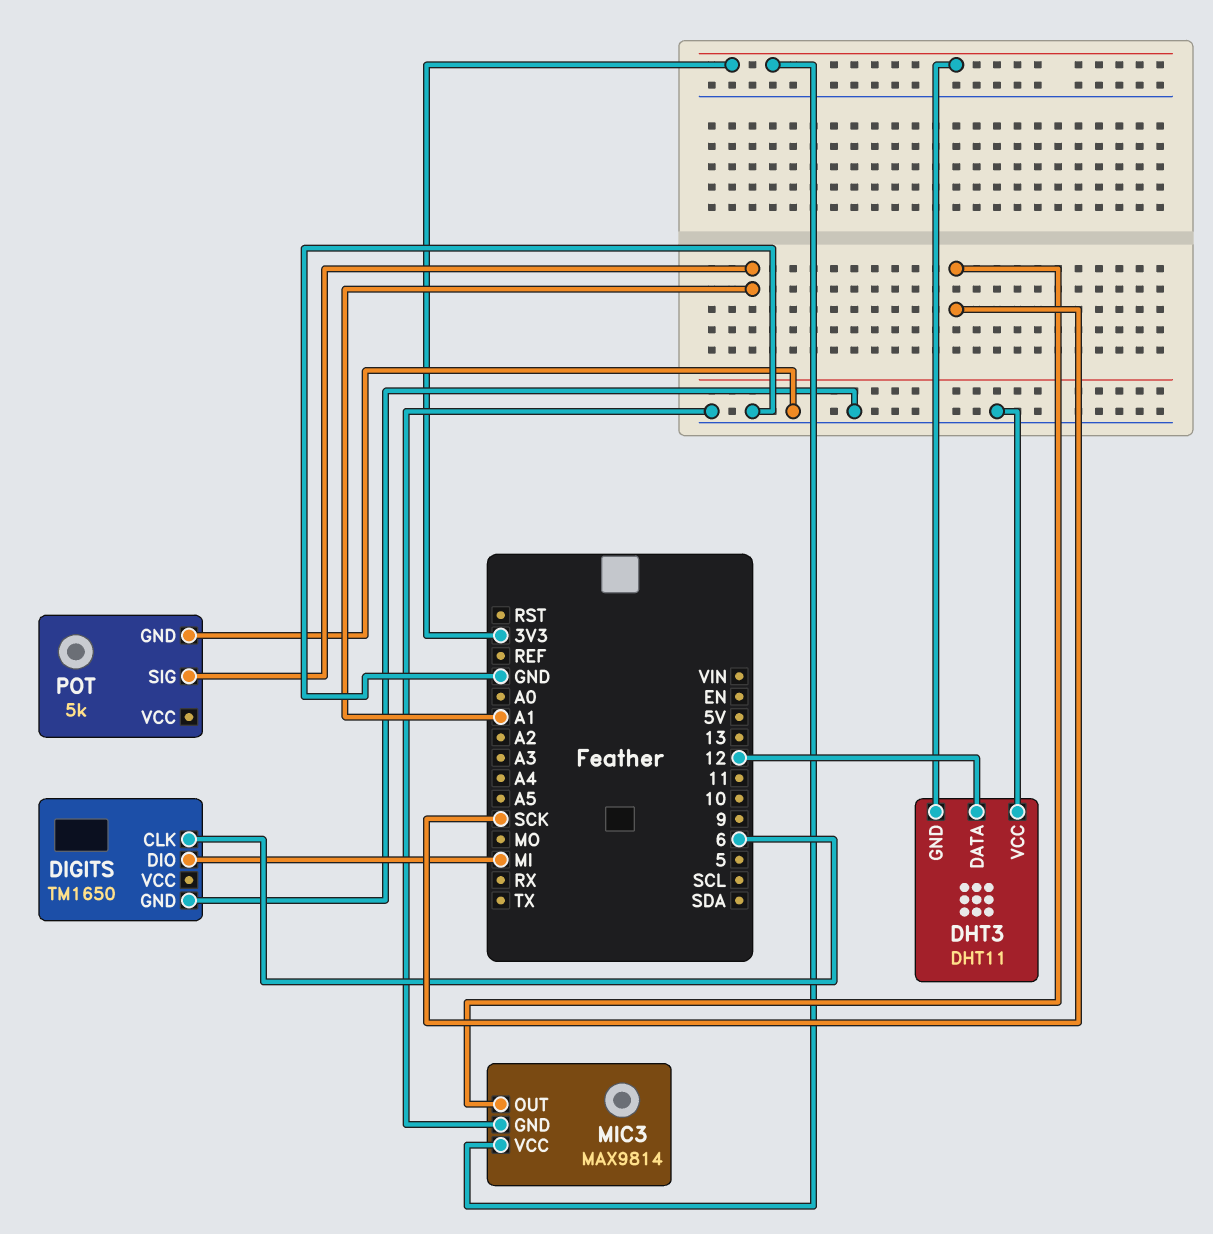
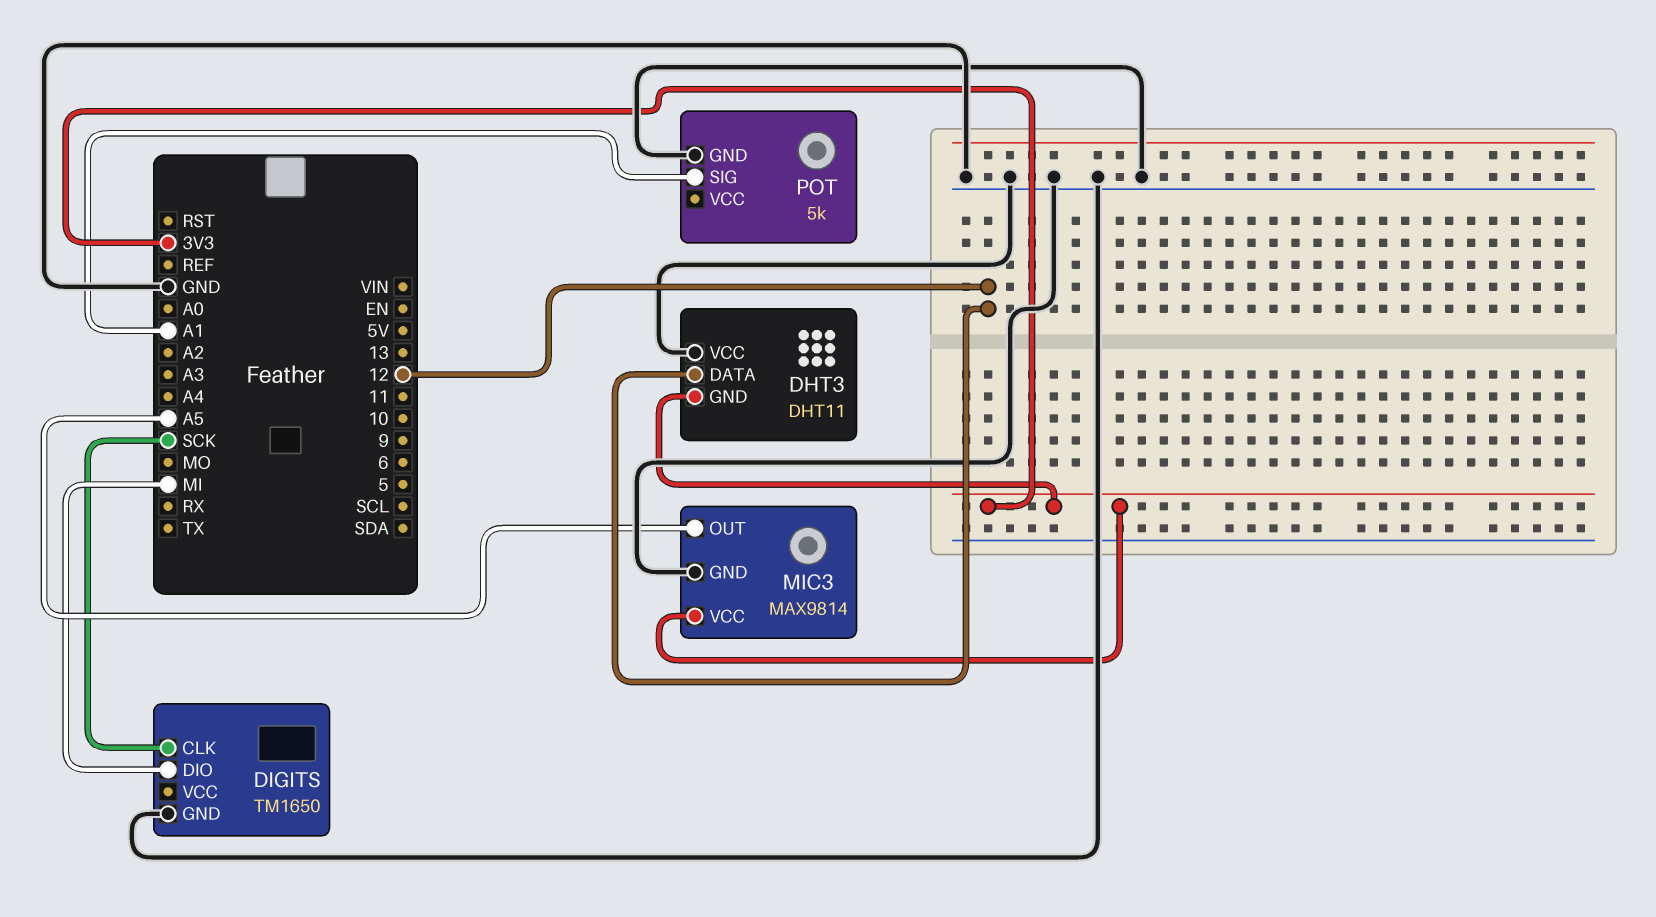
DIGITS pin CLK: 6 -> SCK
MIC3 pin OUT: SCK -> A5

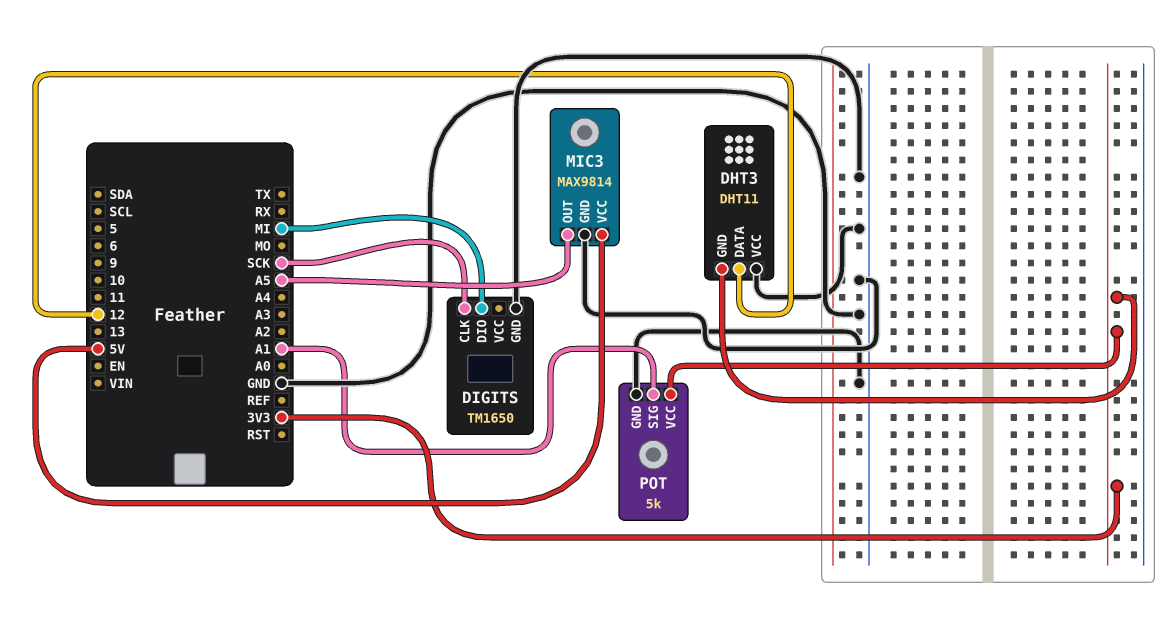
MIC3 pin VCC: 3V3 -> 5V
POT pin VCC: none -> 3V3

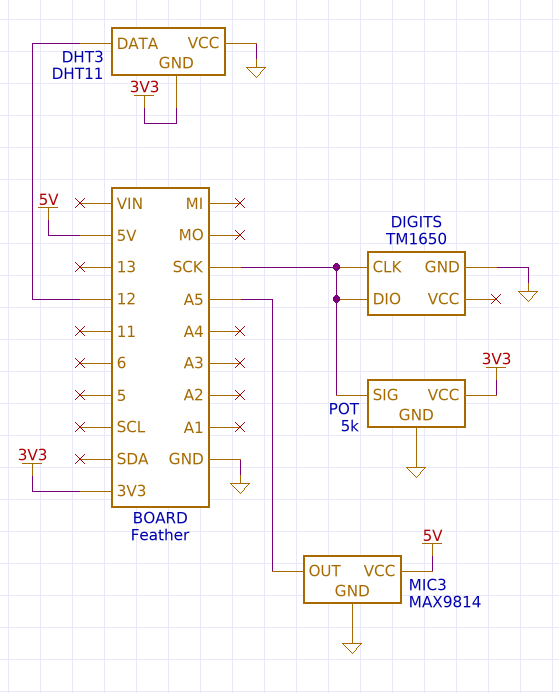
DIGITS pin DIO: MI -> SCK
POT pin SIG: A1 -> SCK

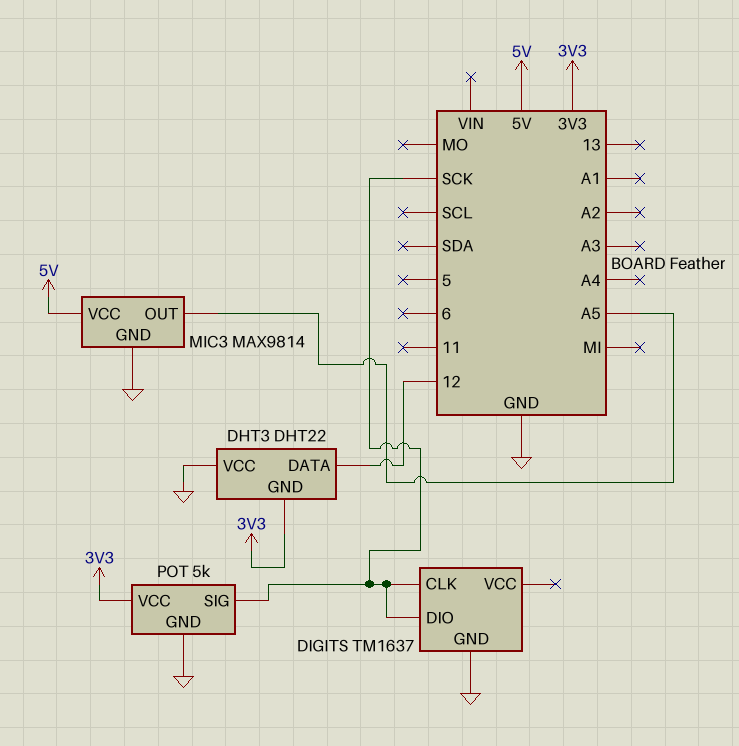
DHT3: DHT11 -> DHT22
DIGITS: TM1650 -> TM1637

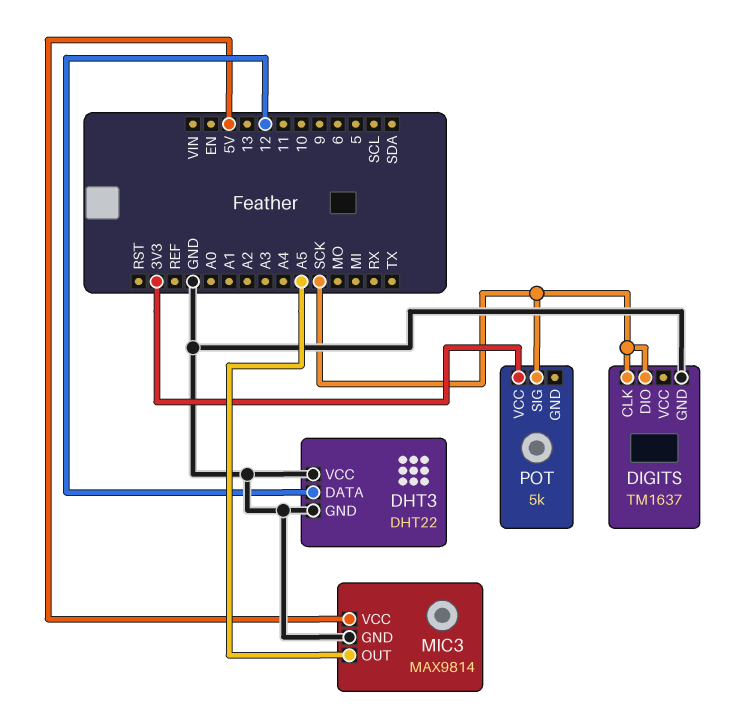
DHT3 pin GND: 3V3 -> GND
POT pin GND: GND -> none

